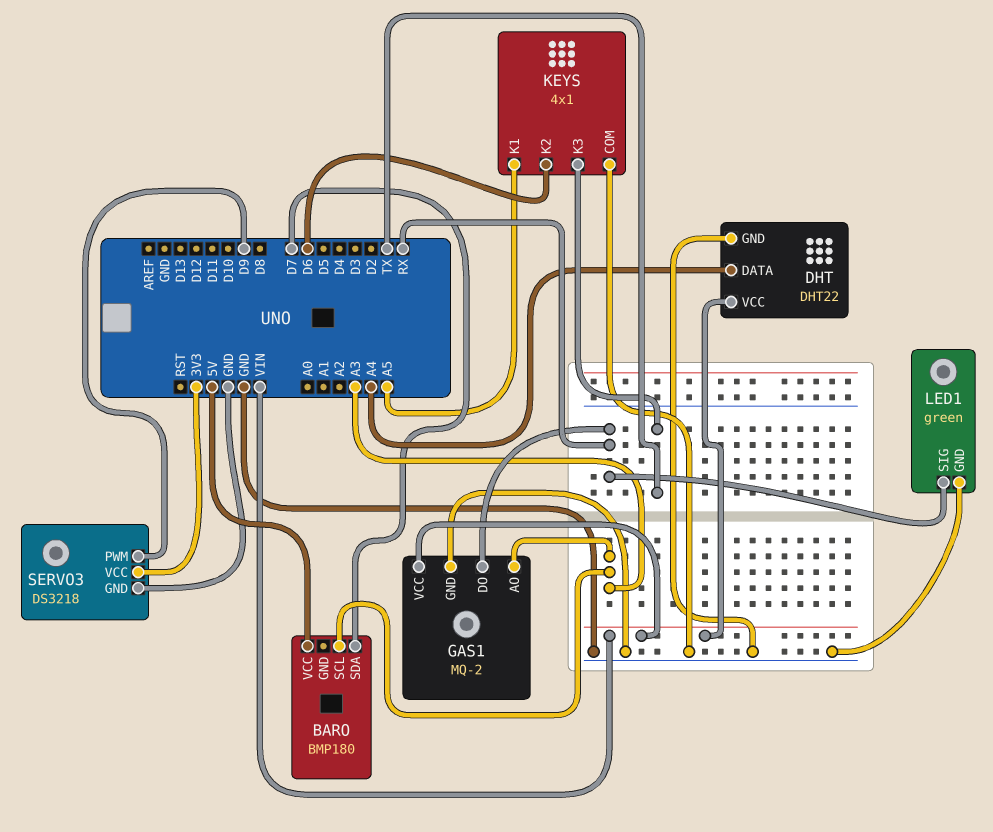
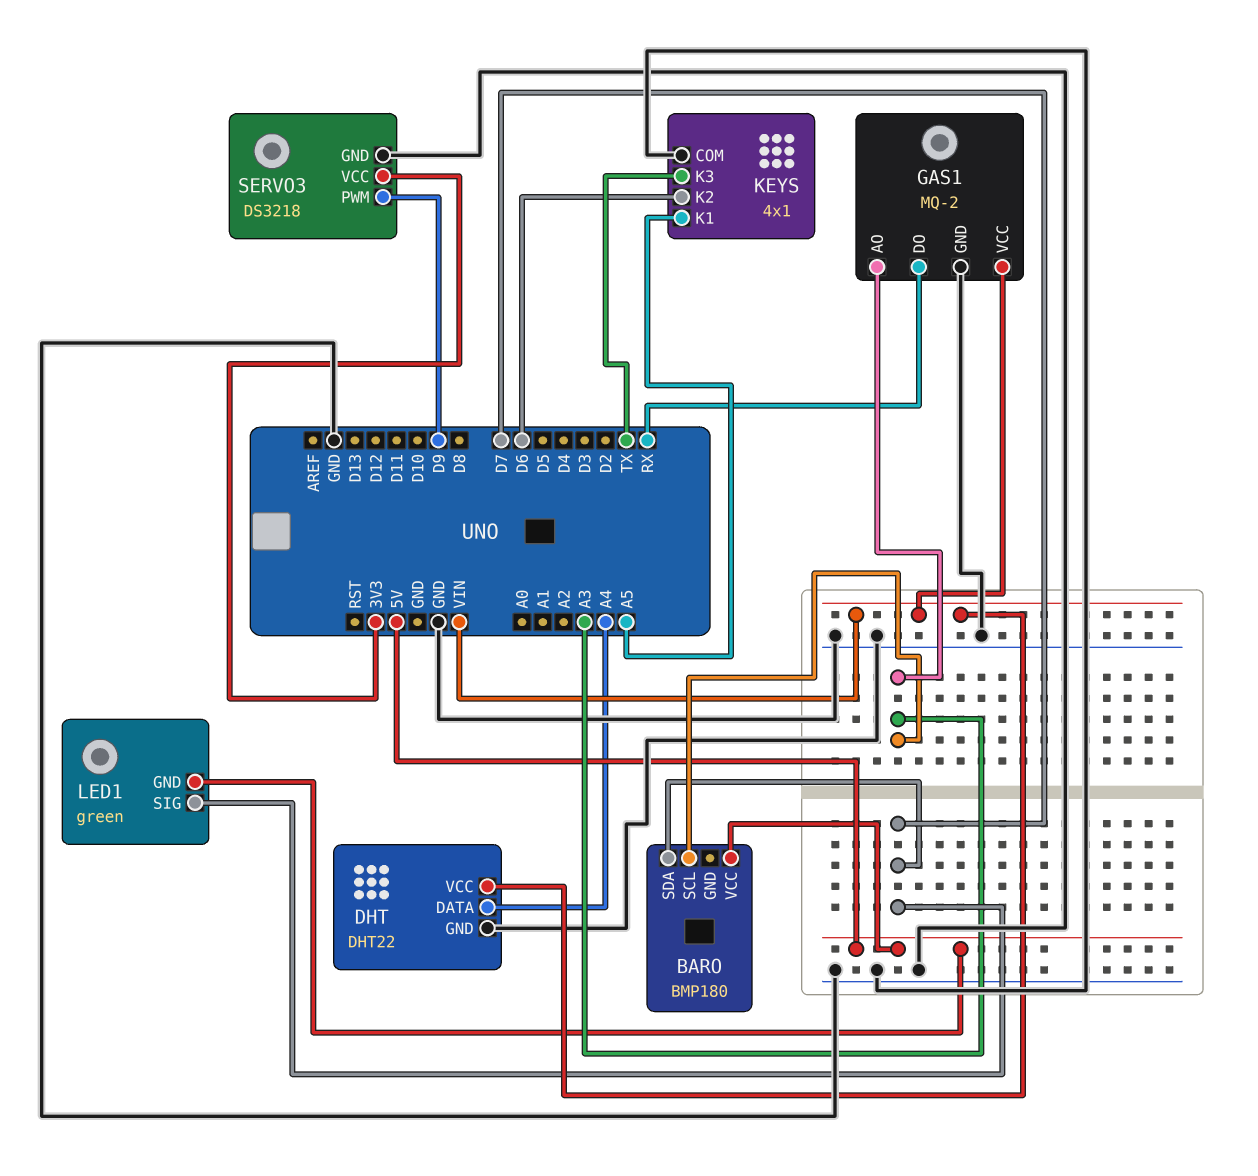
LED1 pin GND: GND -> 5V
LED1 pin SIG: RX -> D7

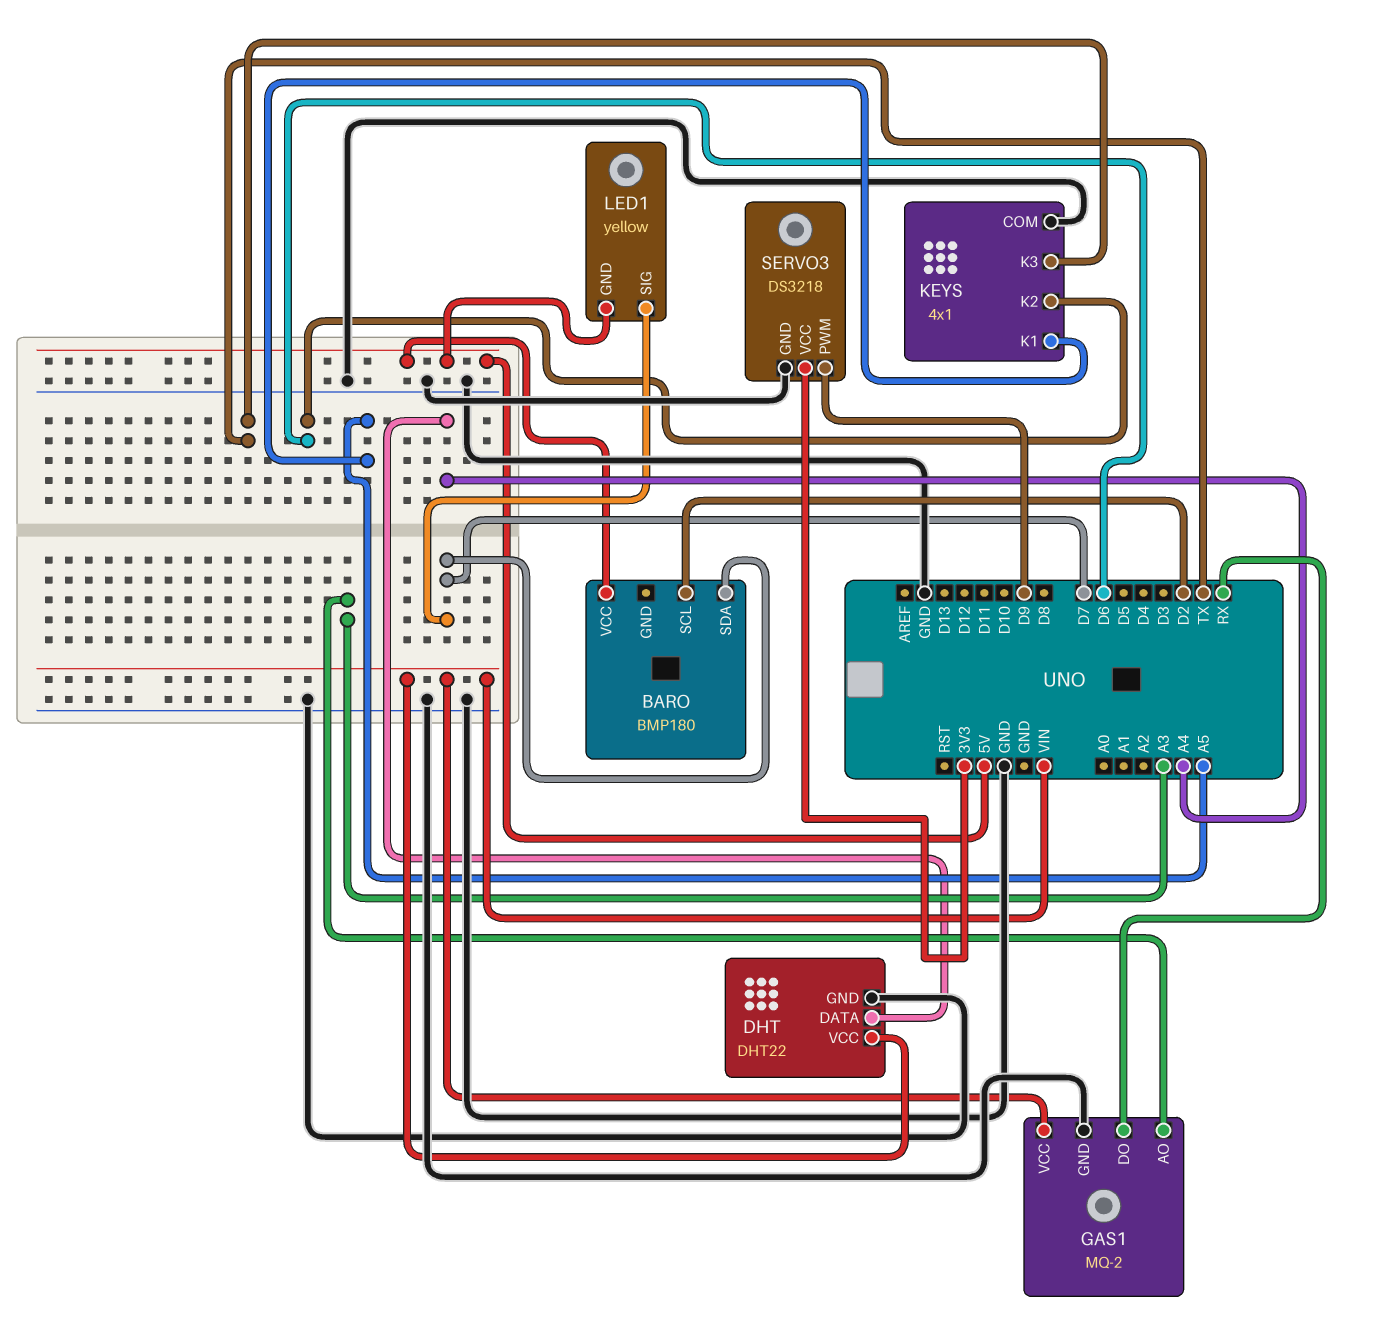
BARO pin SCL: A3 -> D2
LED1: green -> yellow

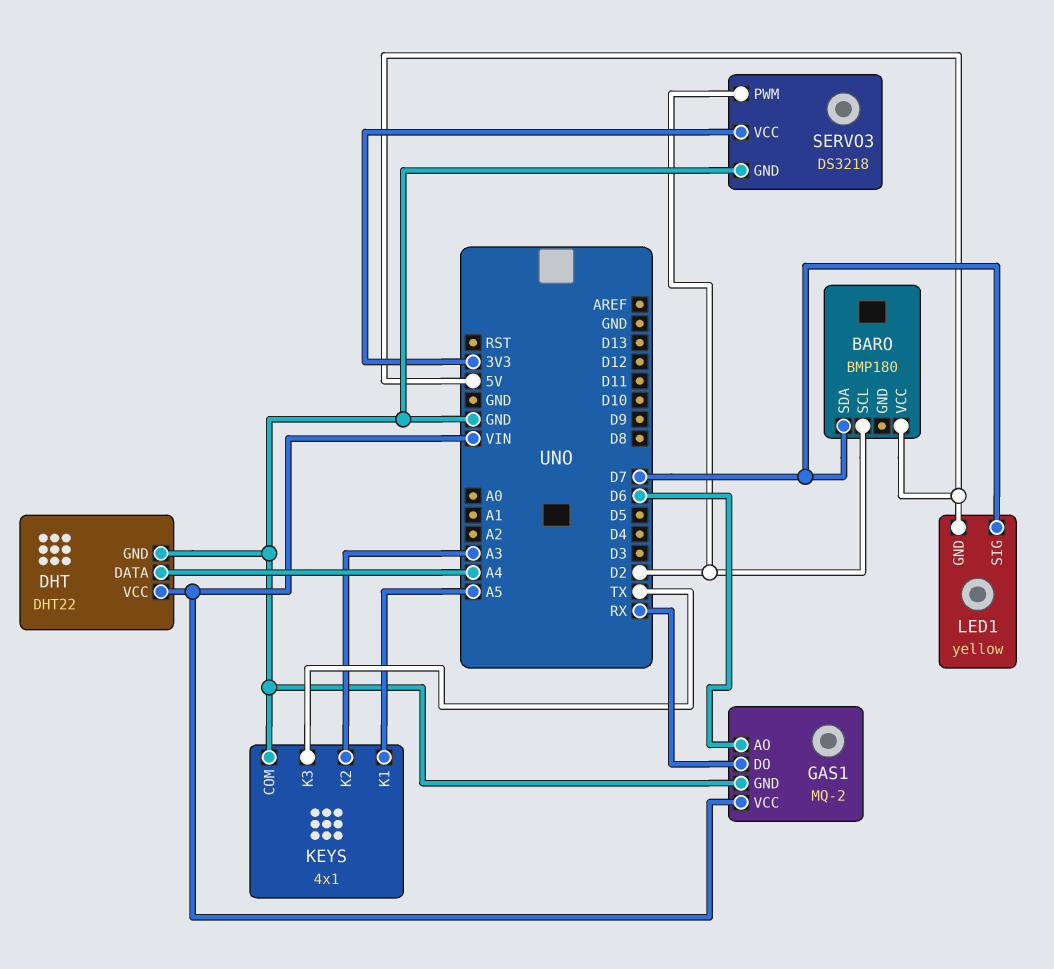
GAS1 pin AO: A3 -> D6
KEYS pin K2: D6 -> A3
SERVO3 pin PWM: D9 -> D2

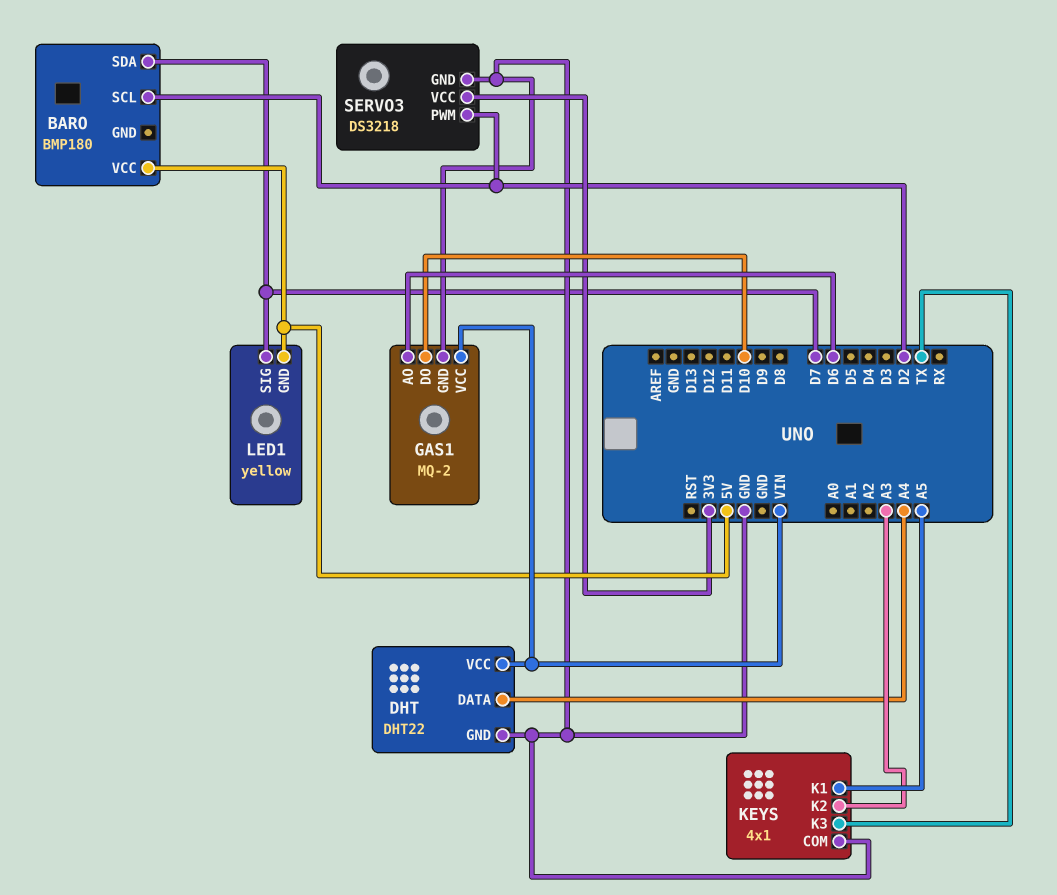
GAS1 pin DO: RX -> D10

